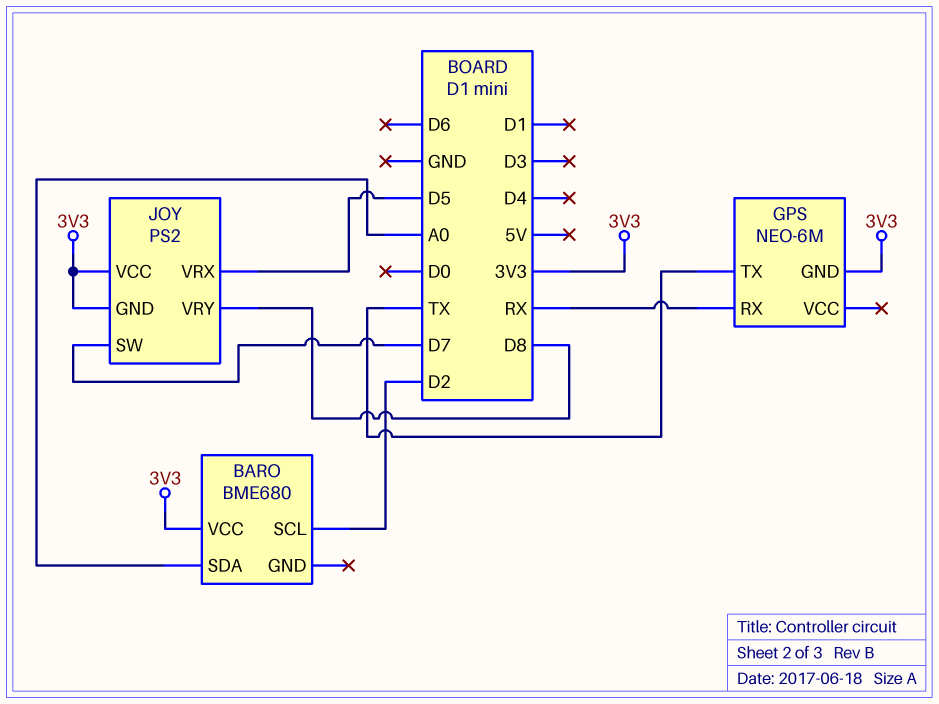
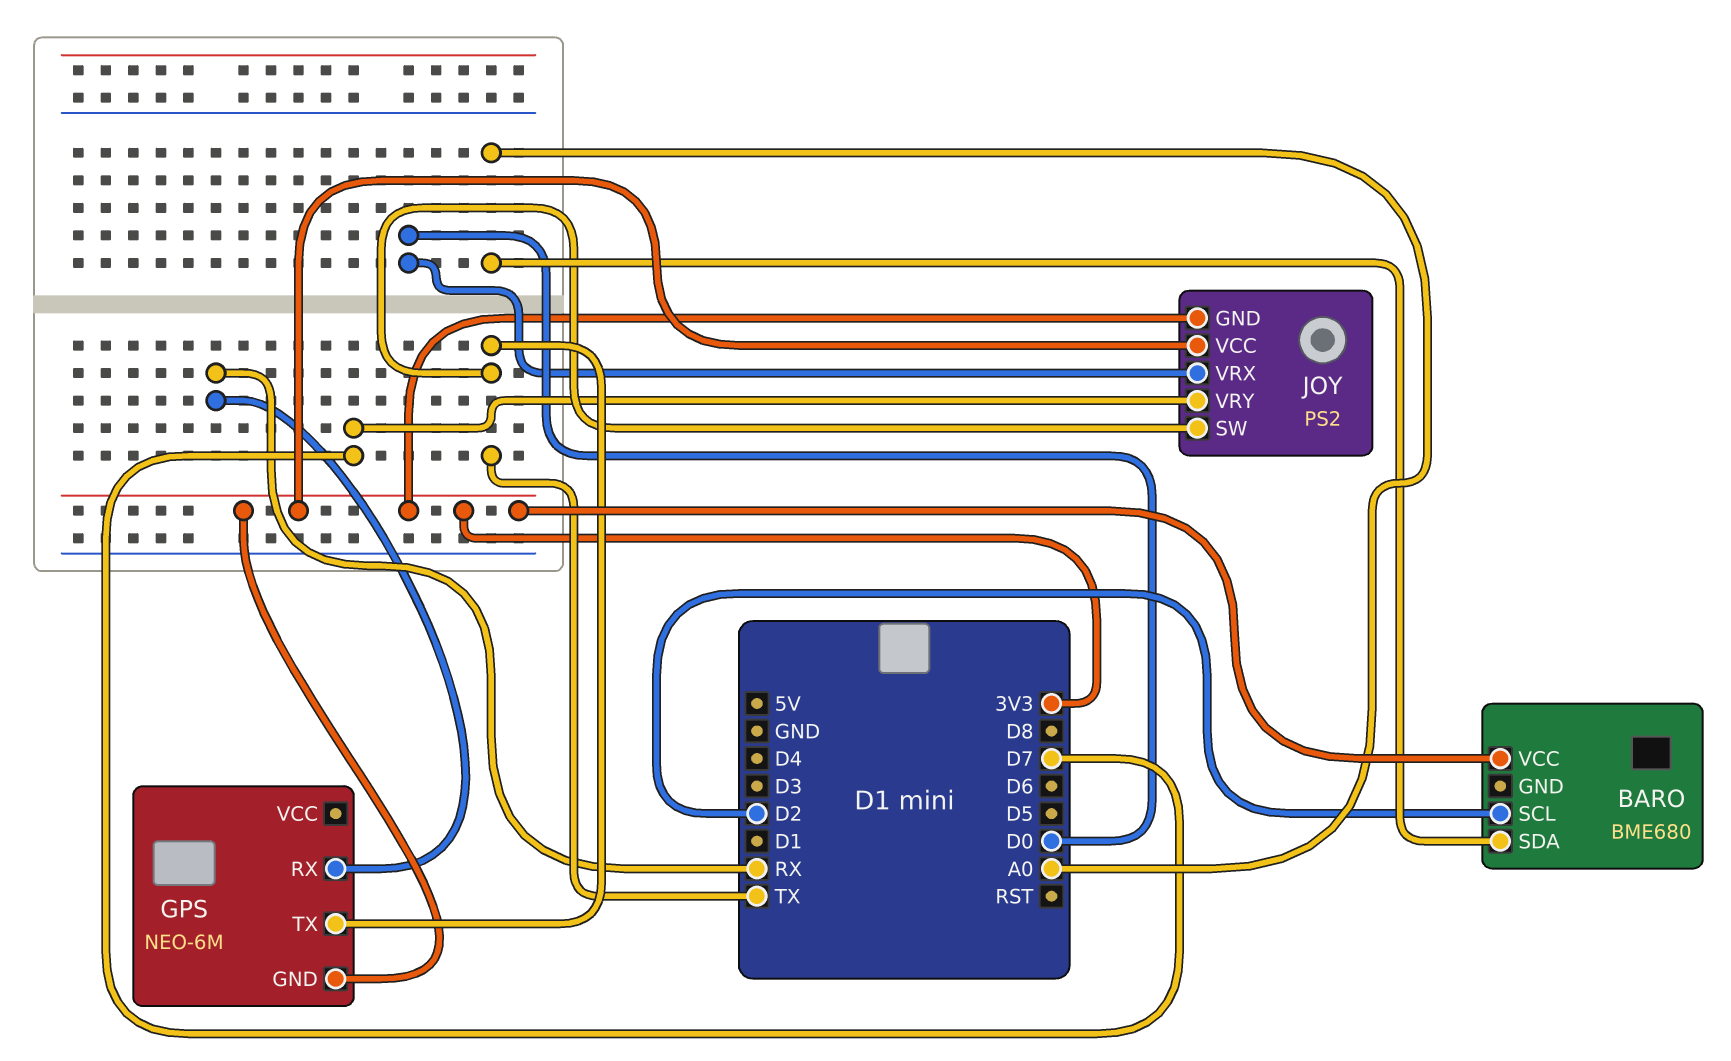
JOY pin SW: D7 -> TX
JOY pin VRX: D5 -> D0
JOY pin VRY: D8 -> D7

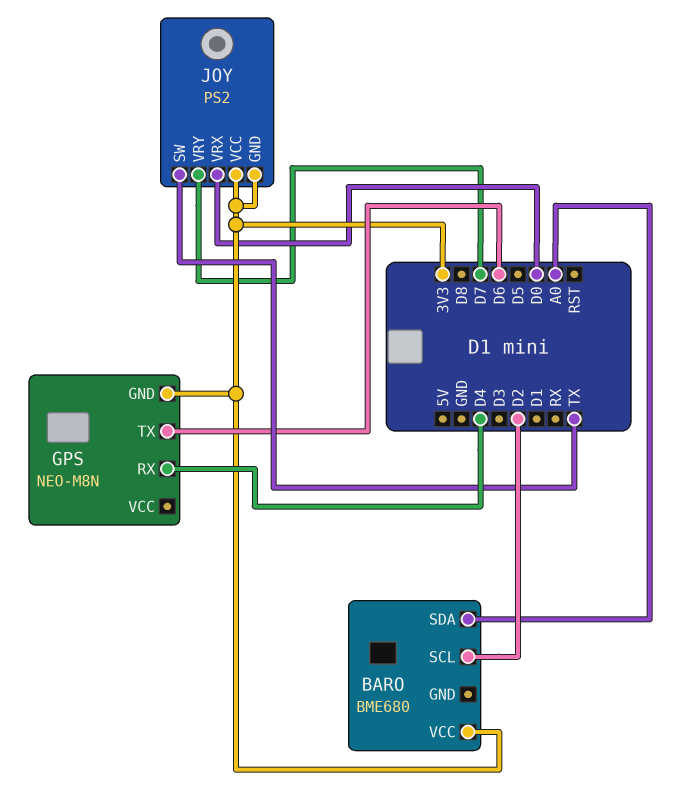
GPS: NEO-6M -> NEO-M8N
GPS pin RX: RX -> D4
GPS pin TX: TX -> D6

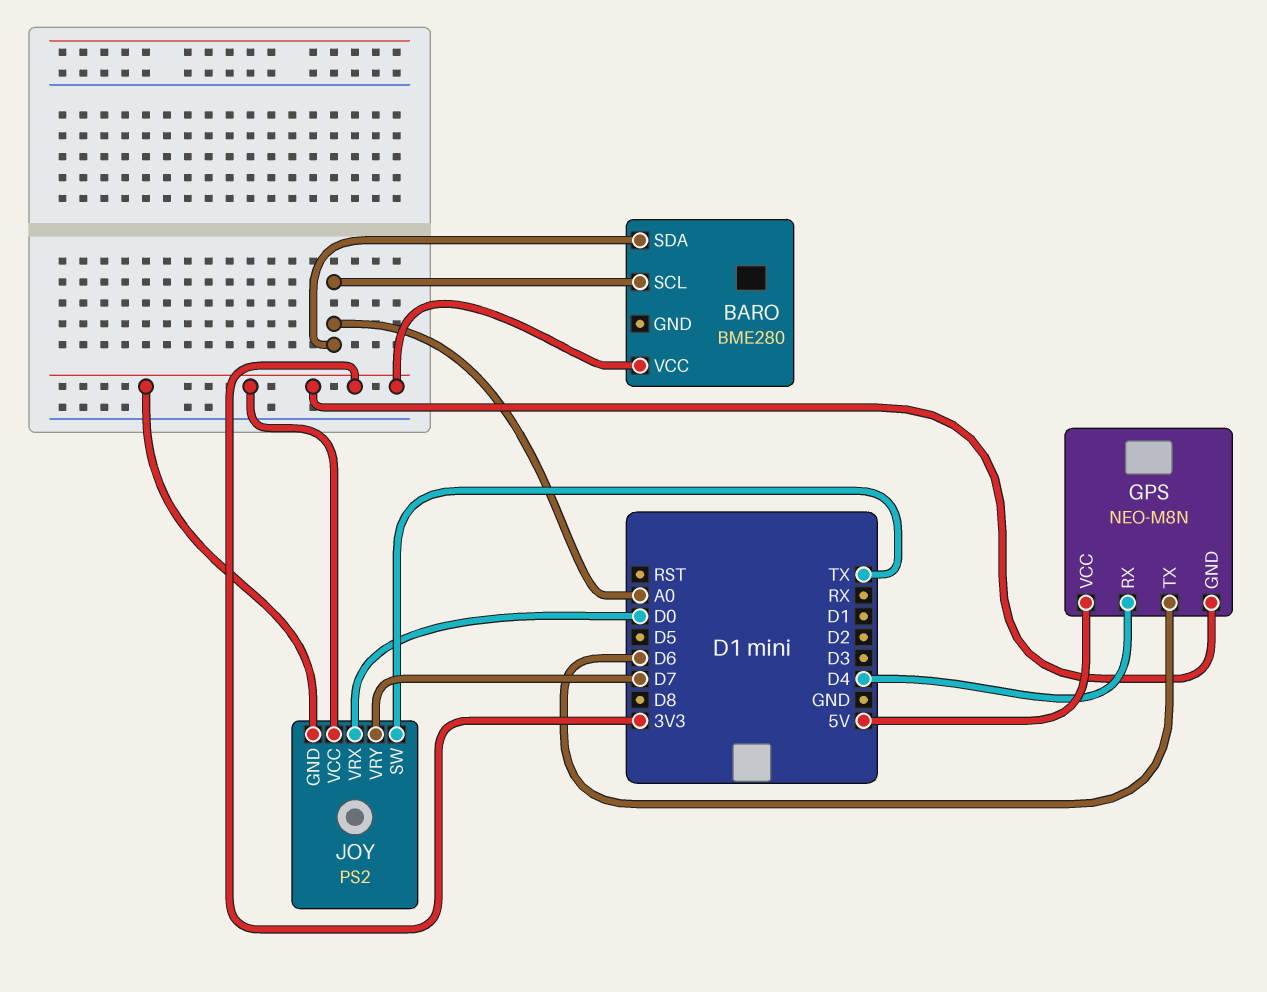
BARO: BME680 -> BME280
BARO pin SCL: D2 -> A0
GPS pin VCC: none -> 5V

